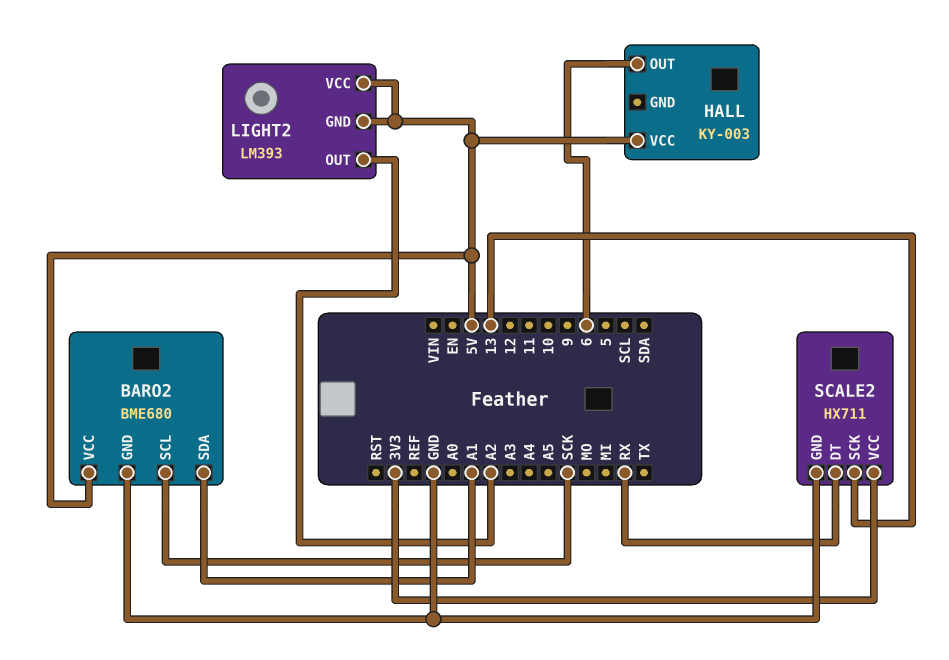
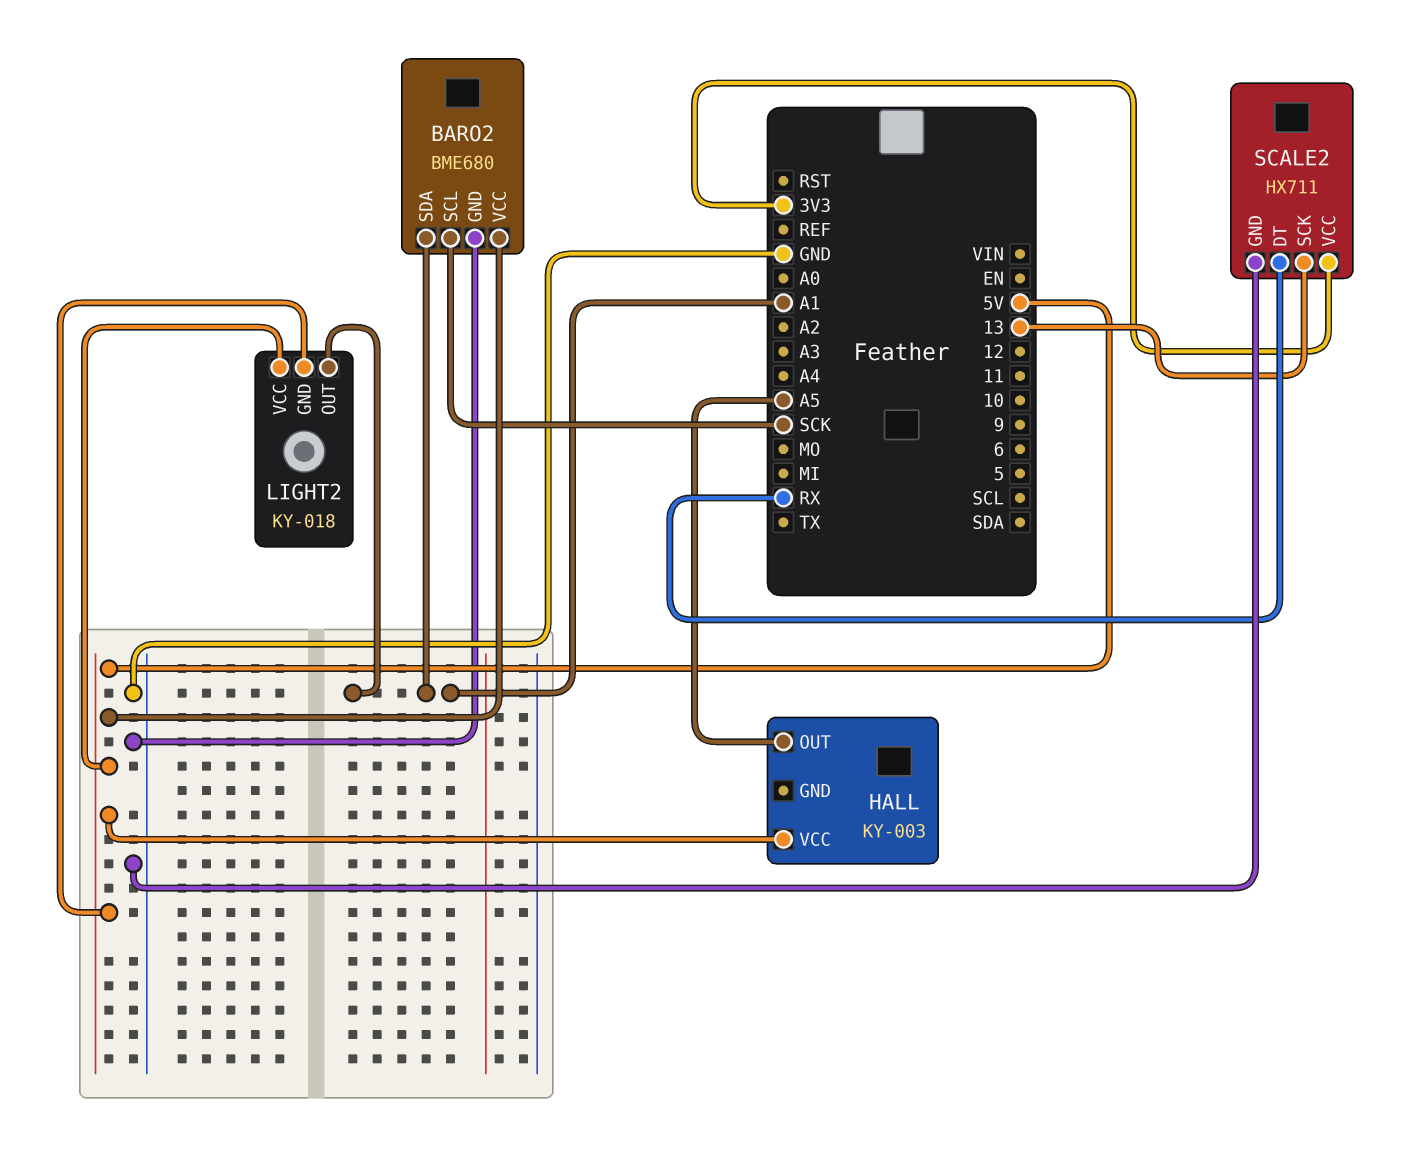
HALL pin OUT: 6 -> A5
LIGHT2: LM393 -> KY-018
LIGHT2 pin OUT: A2 -> A1

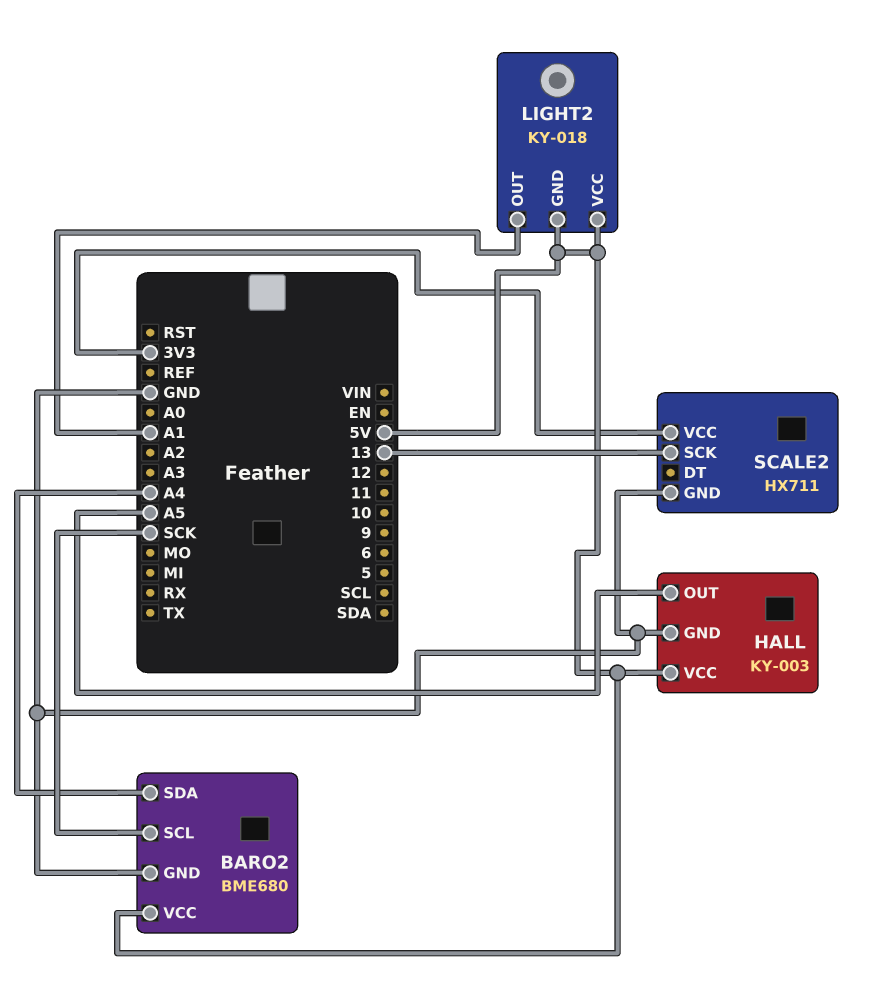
BARO2 pin SDA: A1 -> A4
HALL pin GND: none -> GND
SCALE2 pin DT: RX -> none

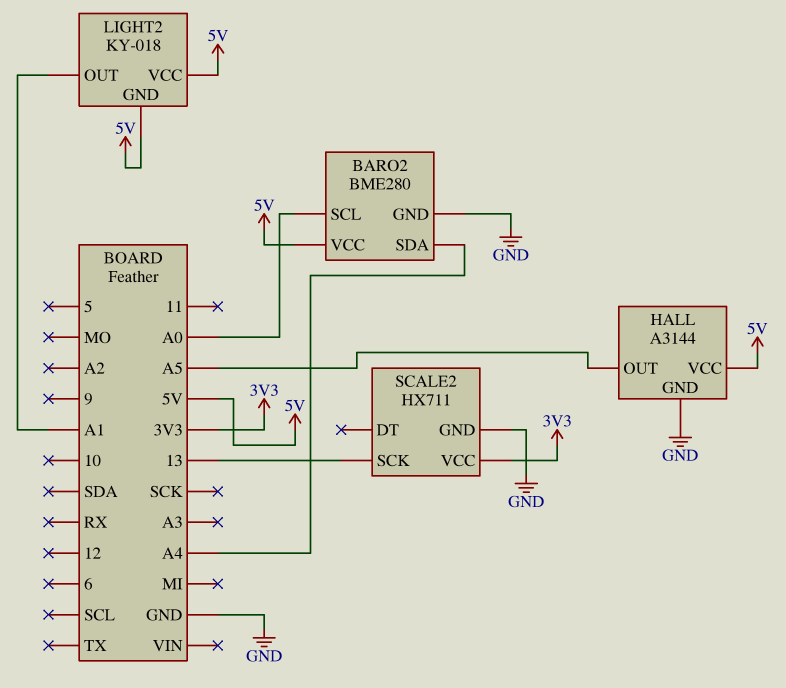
BARO2: BME680 -> BME280
BARO2 pin SCL: SCK -> A0
HALL: KY-003 -> A3144

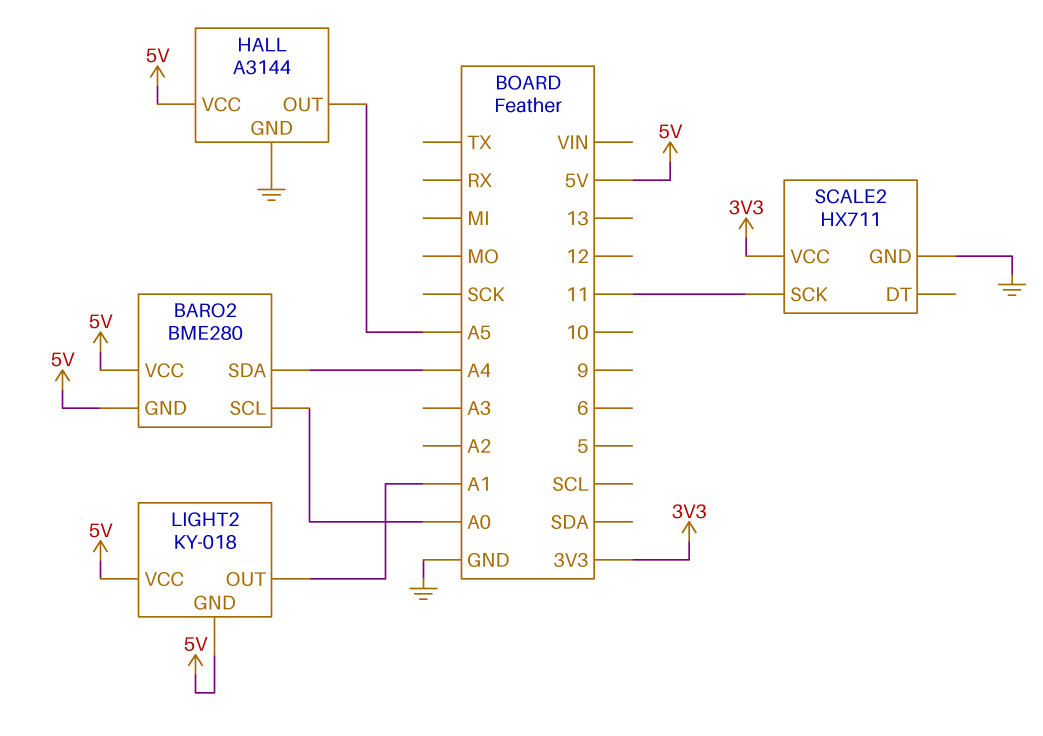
BARO2 pin GND: GND -> 5V
SCALE2 pin SCK: 13 -> 11

